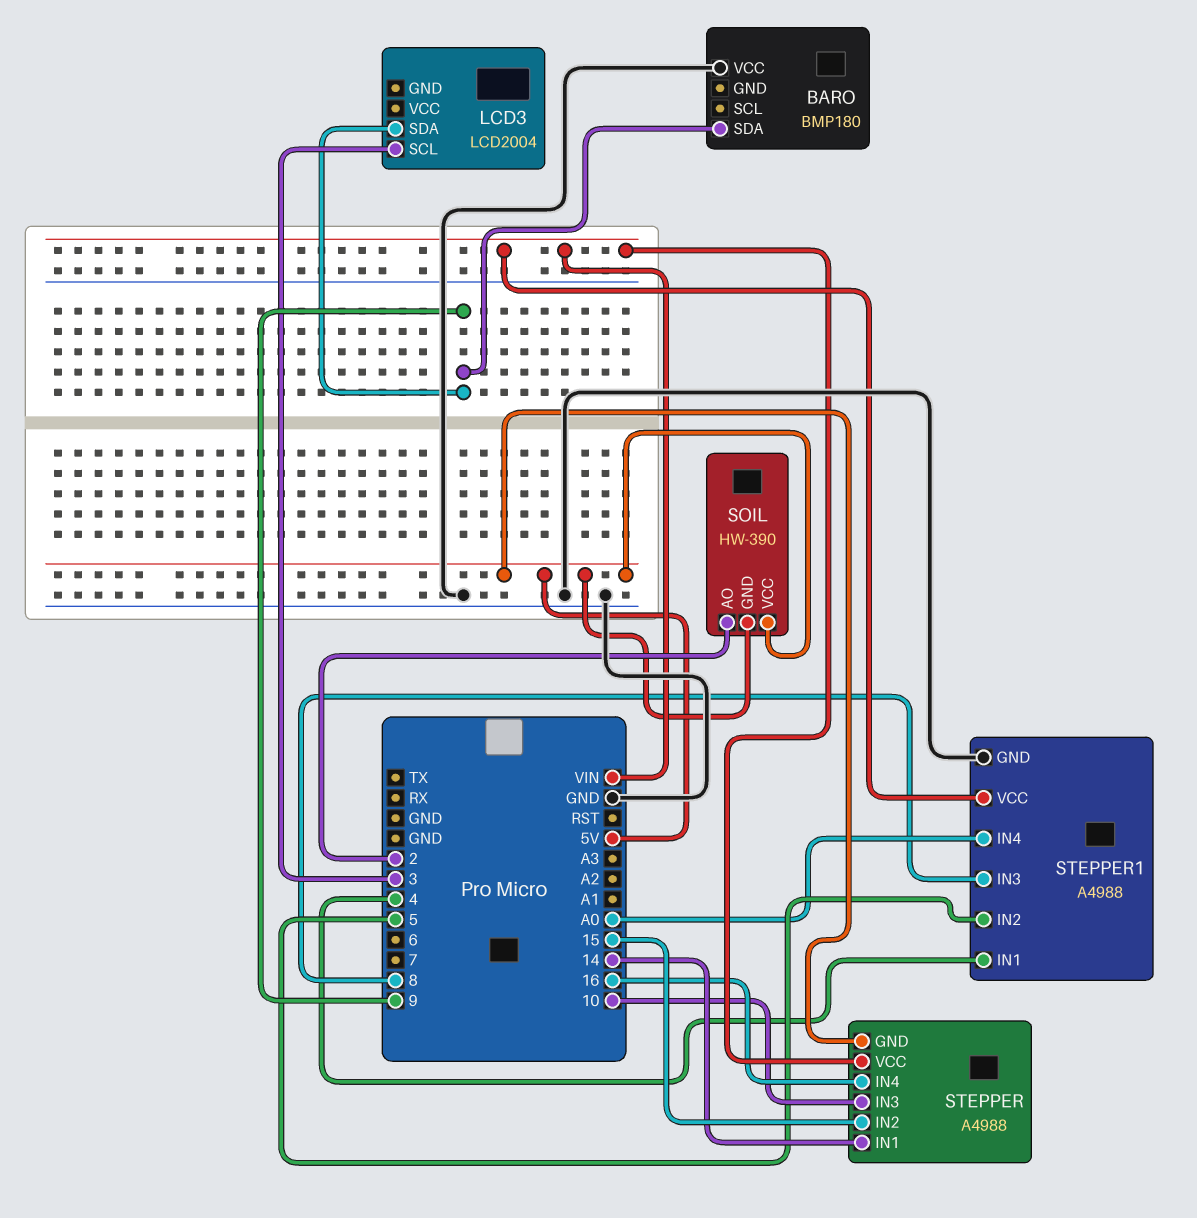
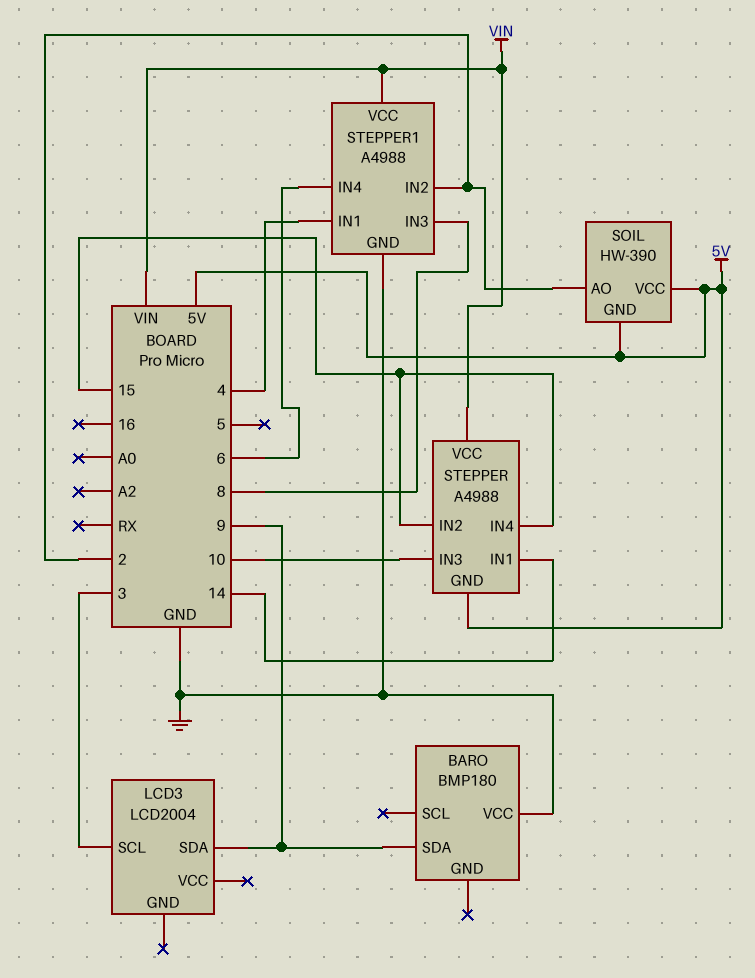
STEPPER pin IN4: 16 -> 15
STEPPER1 pin IN2: 5 -> 2
STEPPER1 pin IN4: A0 -> 6

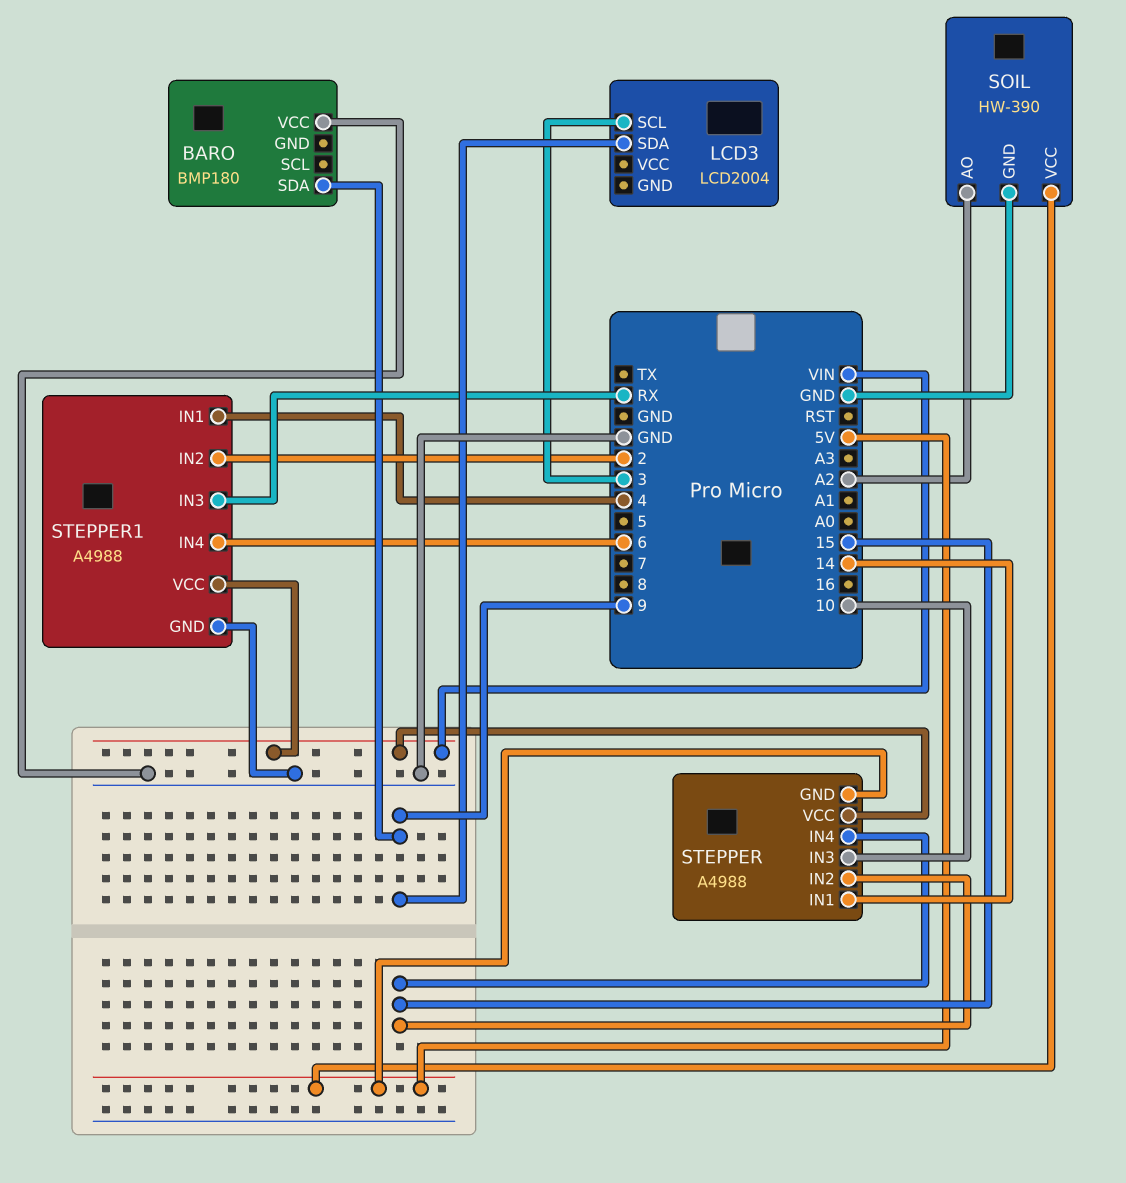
SOIL pin AO: 2 -> A2
SOIL pin GND: 5V -> GND
STEPPER1 pin IN3: 8 -> RX

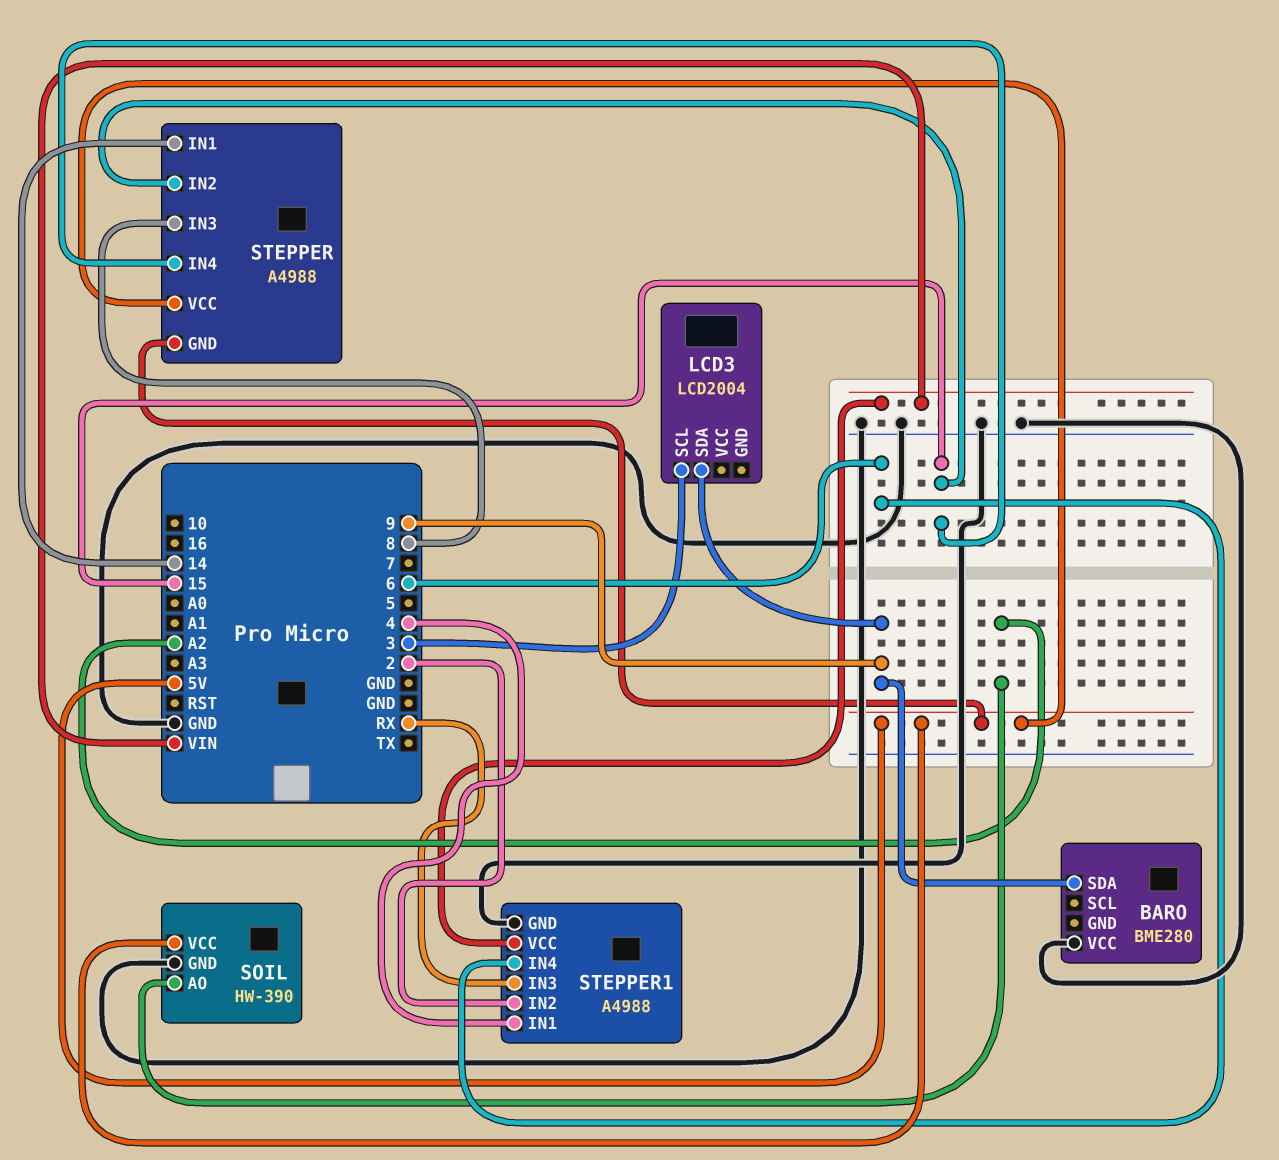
BARO: BMP180 -> BME280
STEPPER pin IN3: 10 -> 8
STEPPER pin VCC: VIN -> 5V

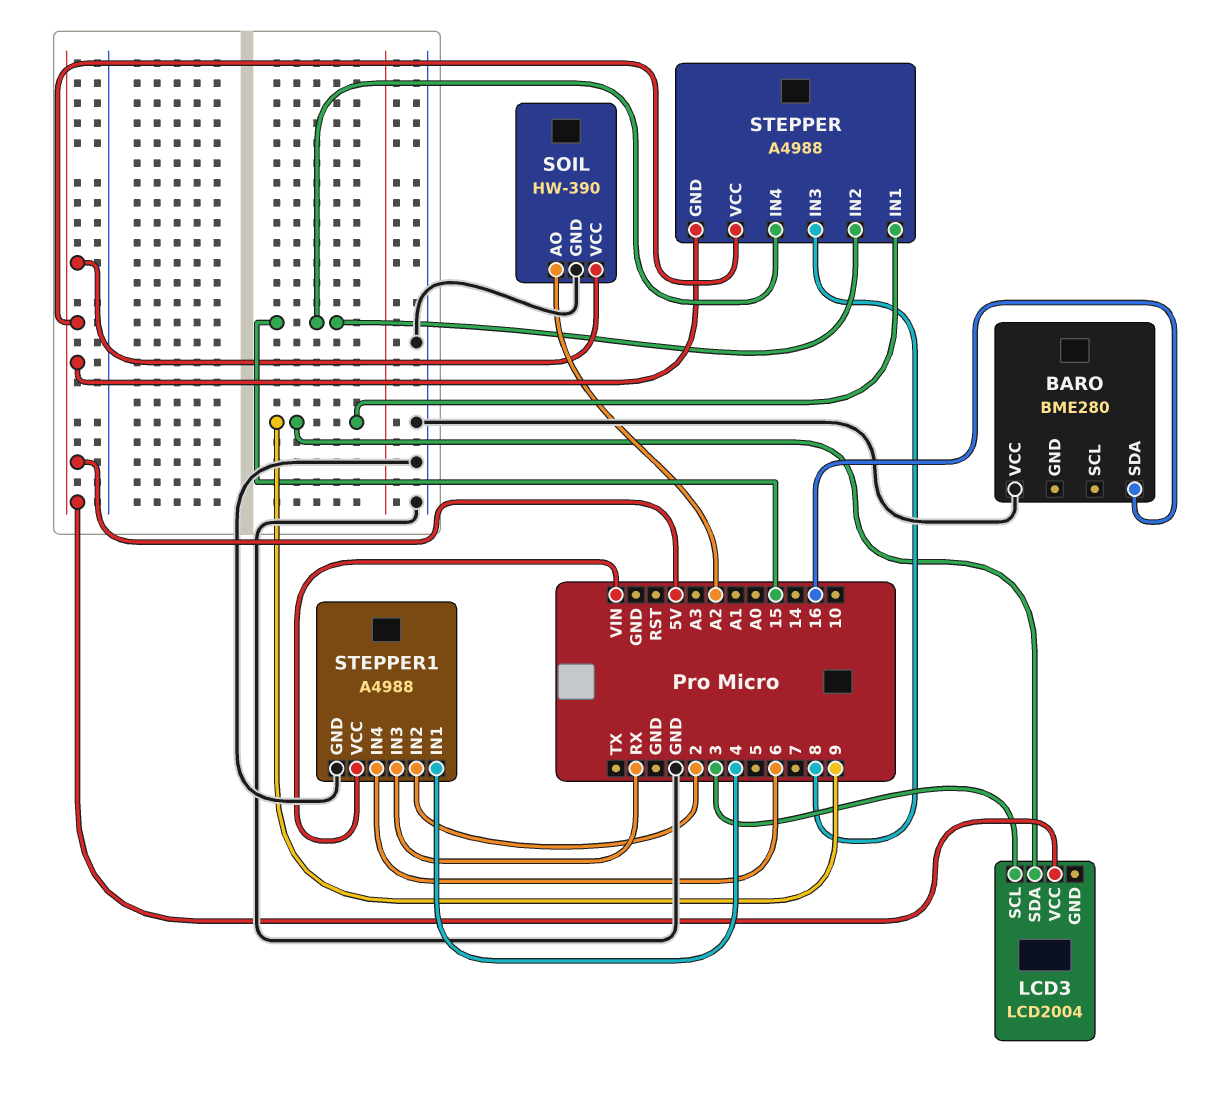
BARO pin SDA: 9 -> 16
LCD3 pin VCC: none -> 5V
STEPPER pin IN1: 14 -> 9

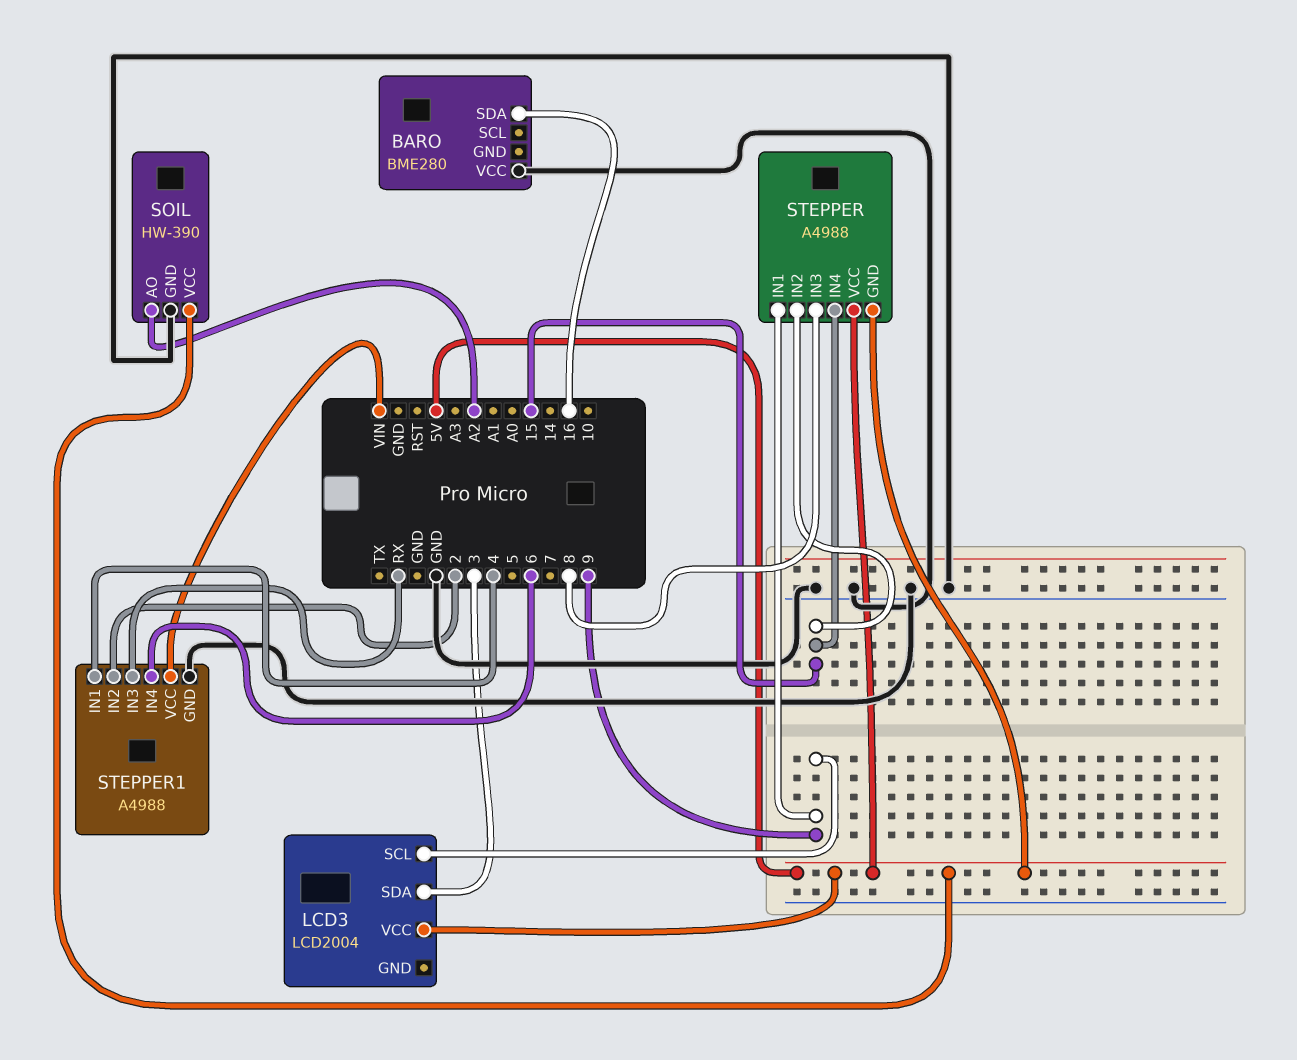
LCD3 pin SCL: 3 -> 9
LCD3 pin SDA: 9 -> 3

